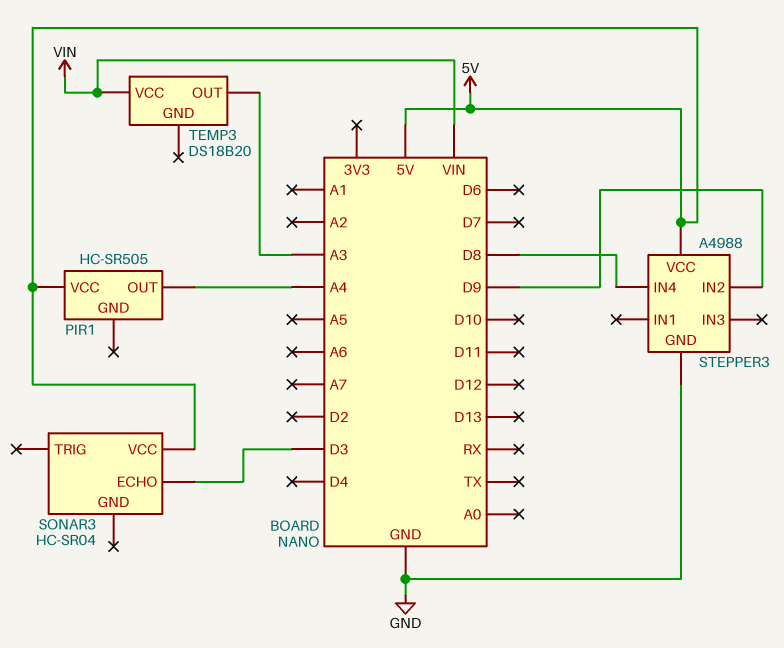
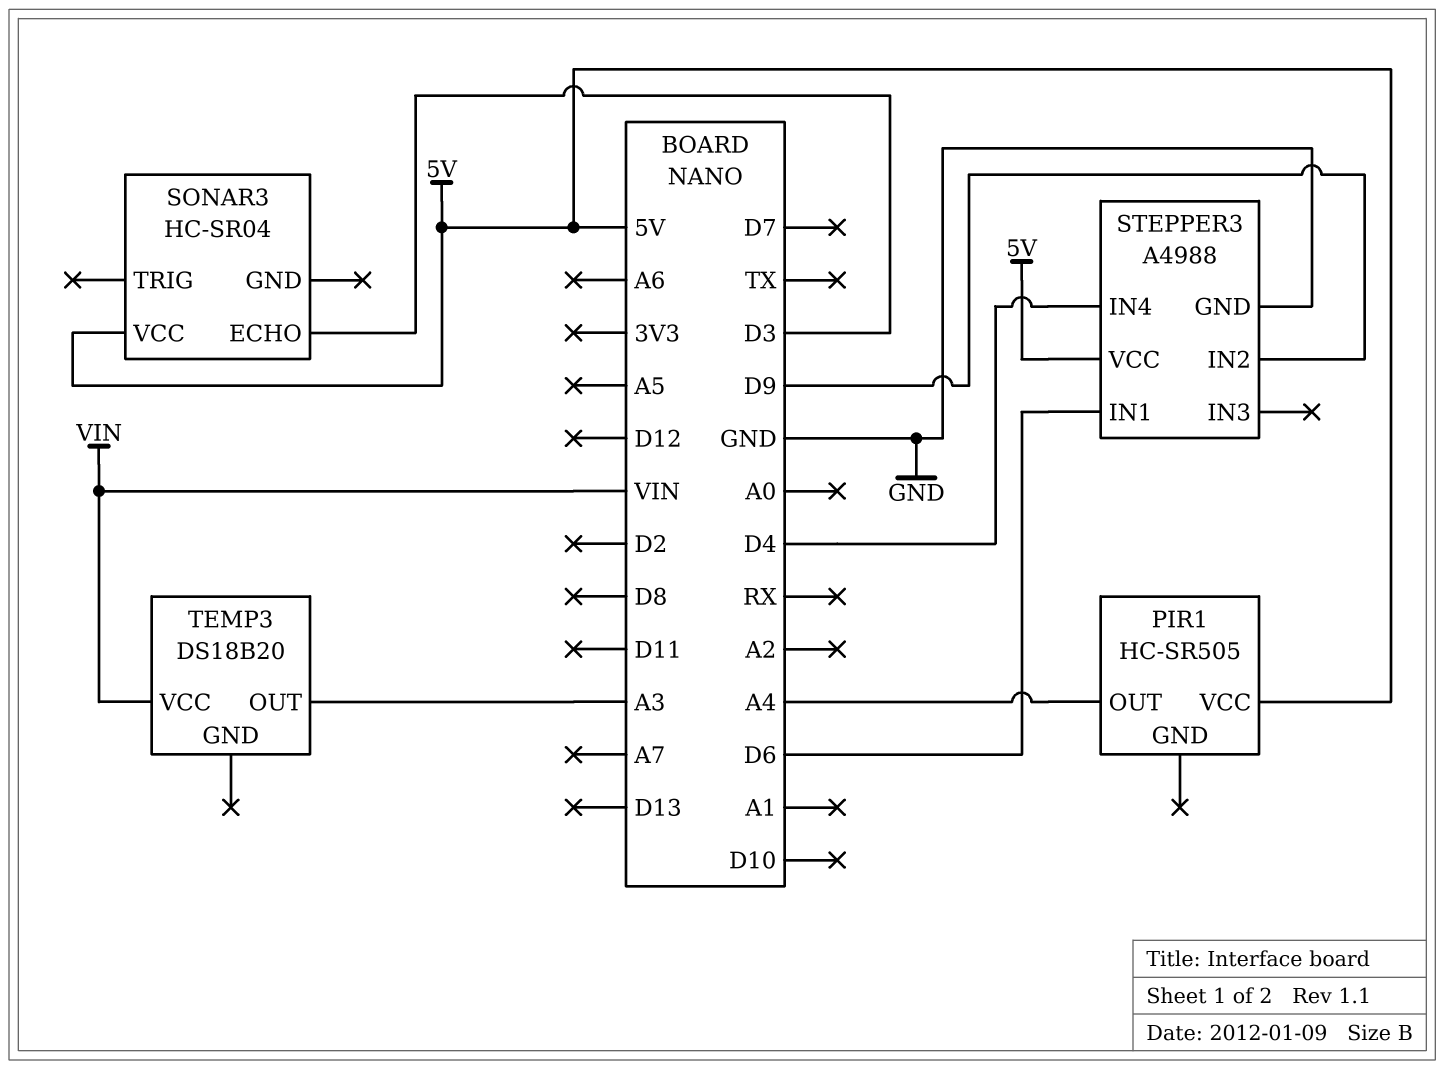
STEPPER3 pin IN1: none -> D6
STEPPER3 pin IN4: D8 -> D4

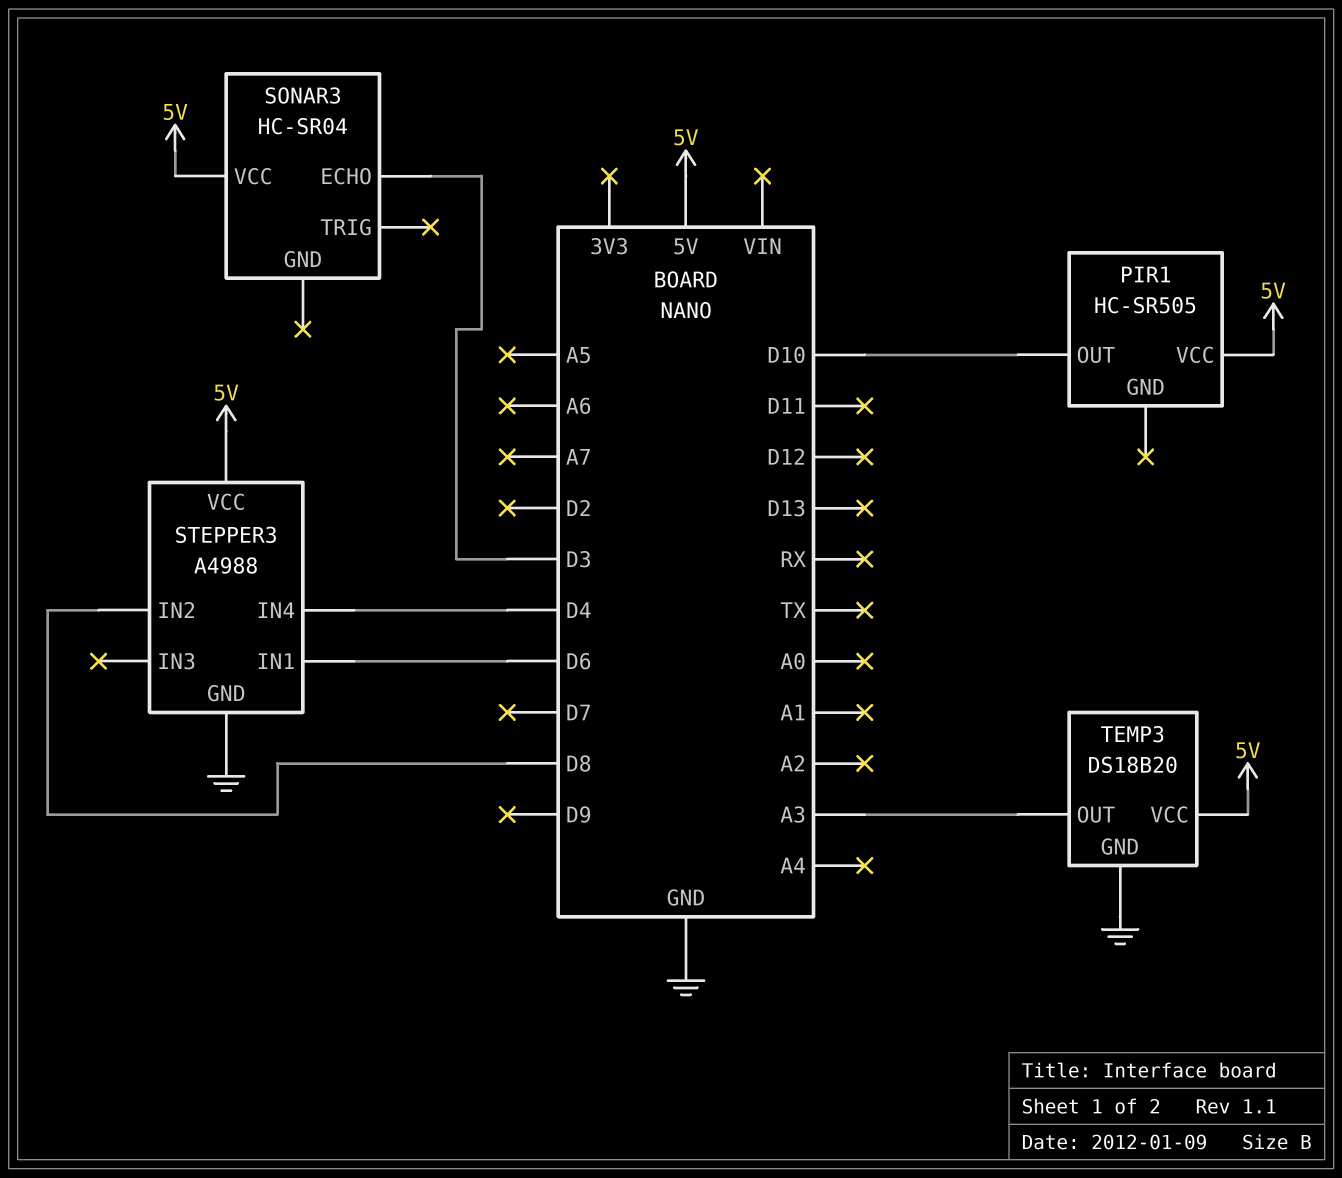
PIR1 pin OUT: A4 -> D10
STEPPER3 pin IN2: D9 -> D8
TEMP3 pin GND: none -> GND
TEMP3 pin VCC: VIN -> 5V

